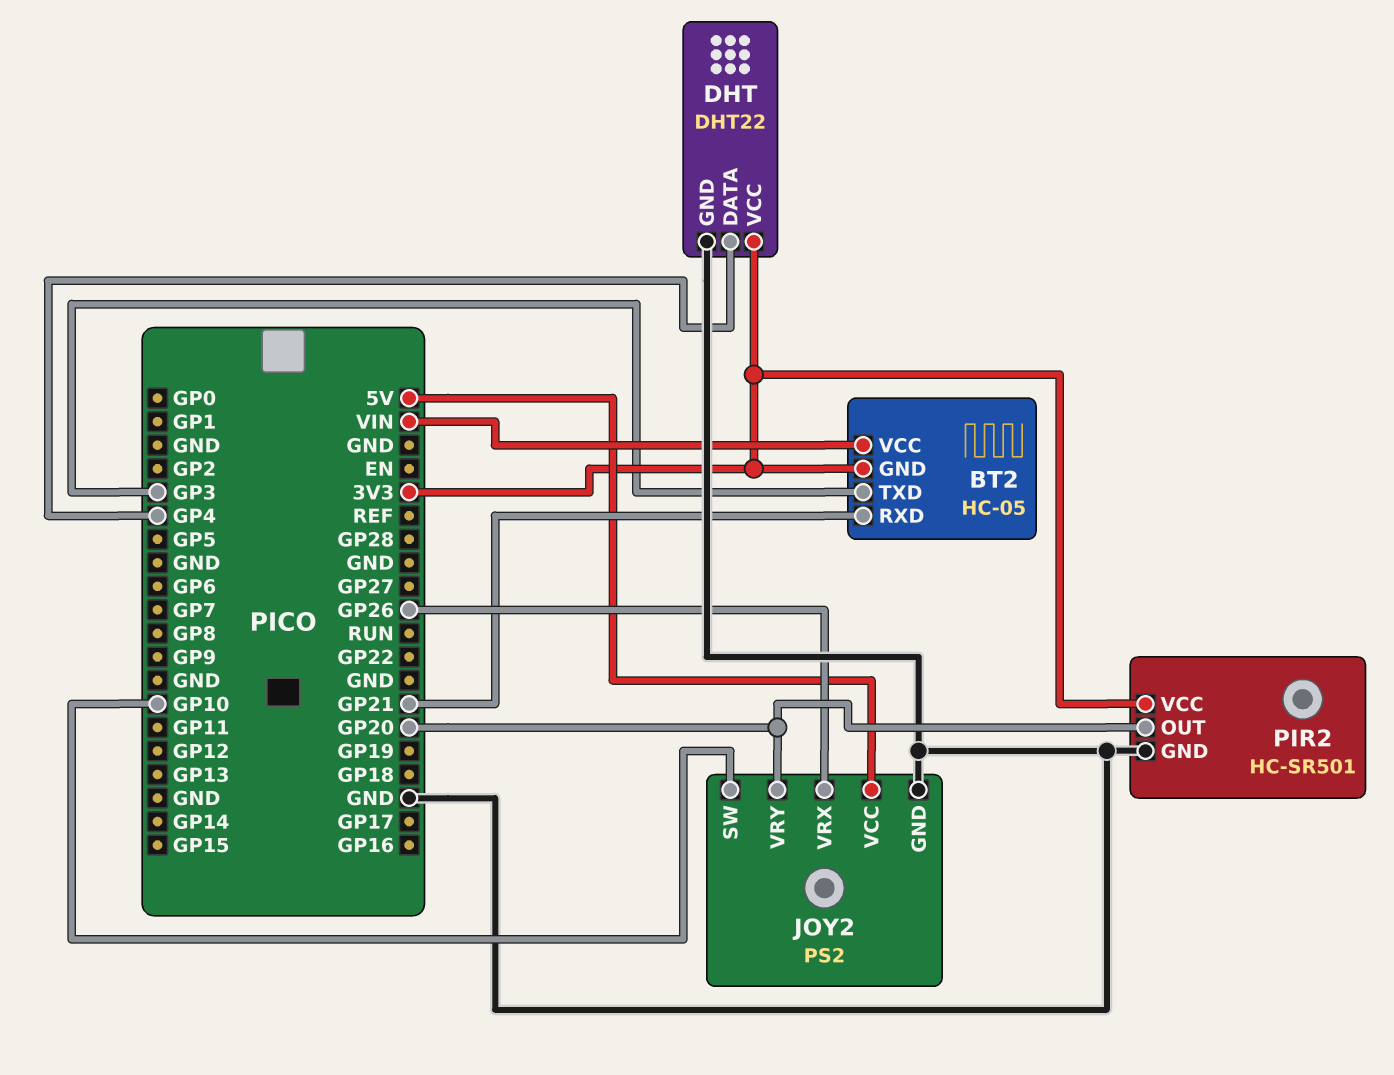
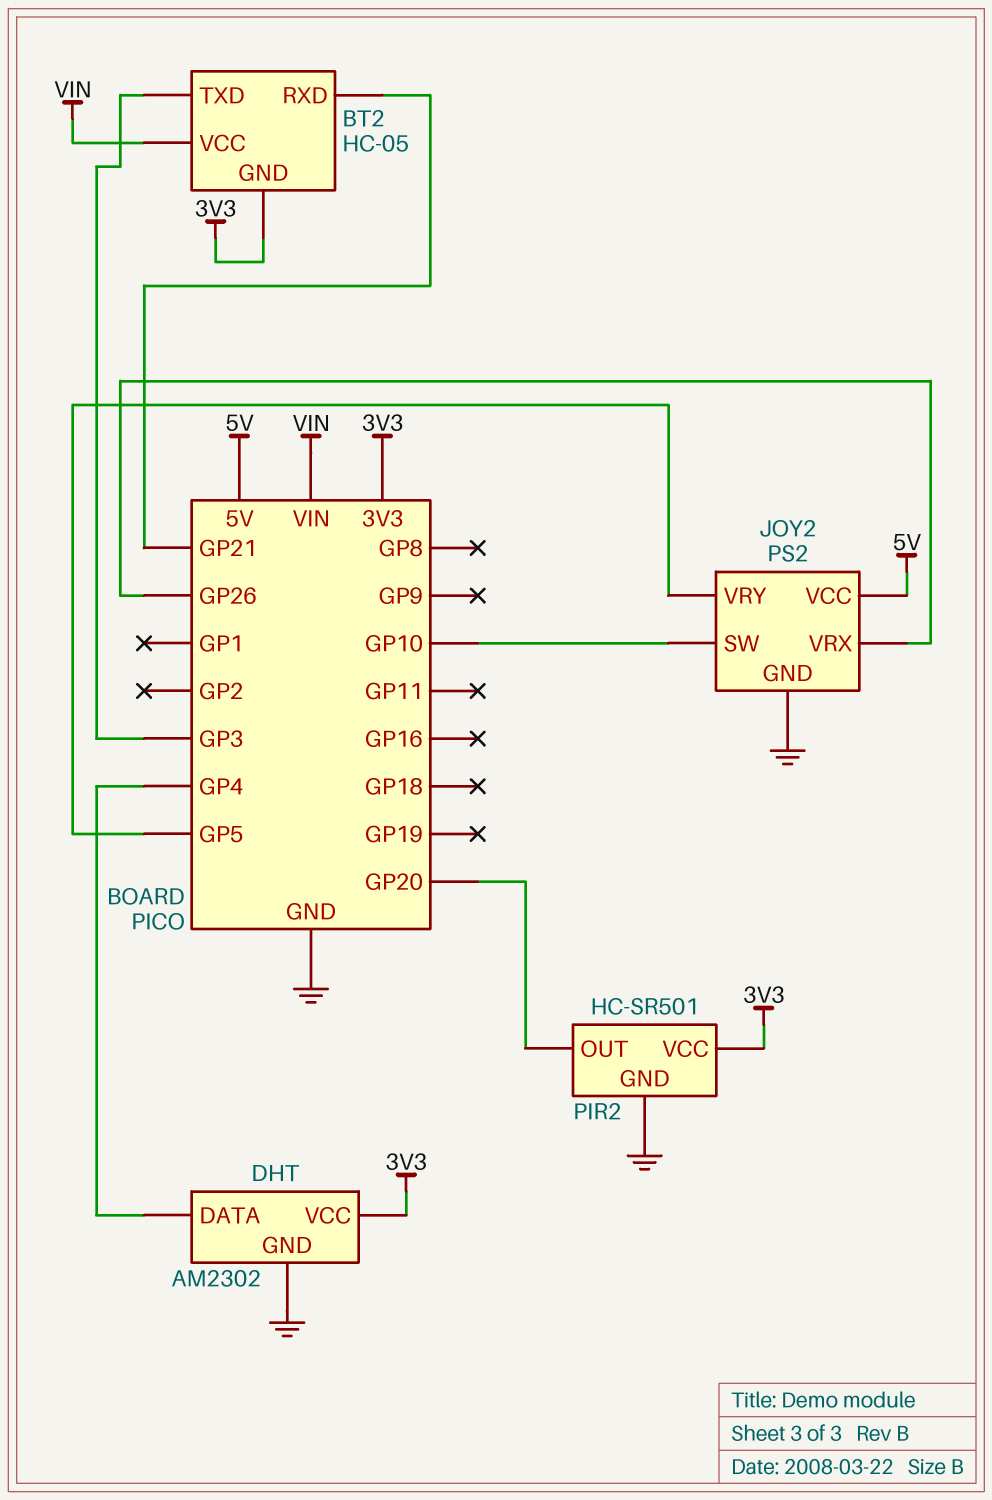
DHT: DHT22 -> AM2302
JOY2 pin VRY: GP20 -> GP5

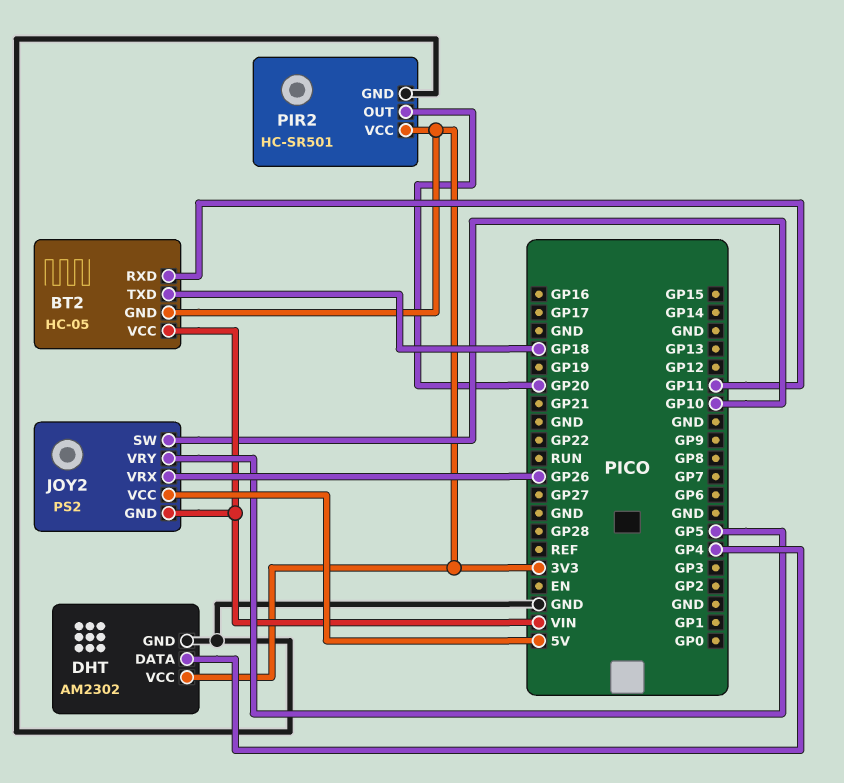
BT2 pin RXD: GP21 -> GP11
BT2 pin TXD: GP3 -> GP18
JOY2 pin GND: GND -> VIN

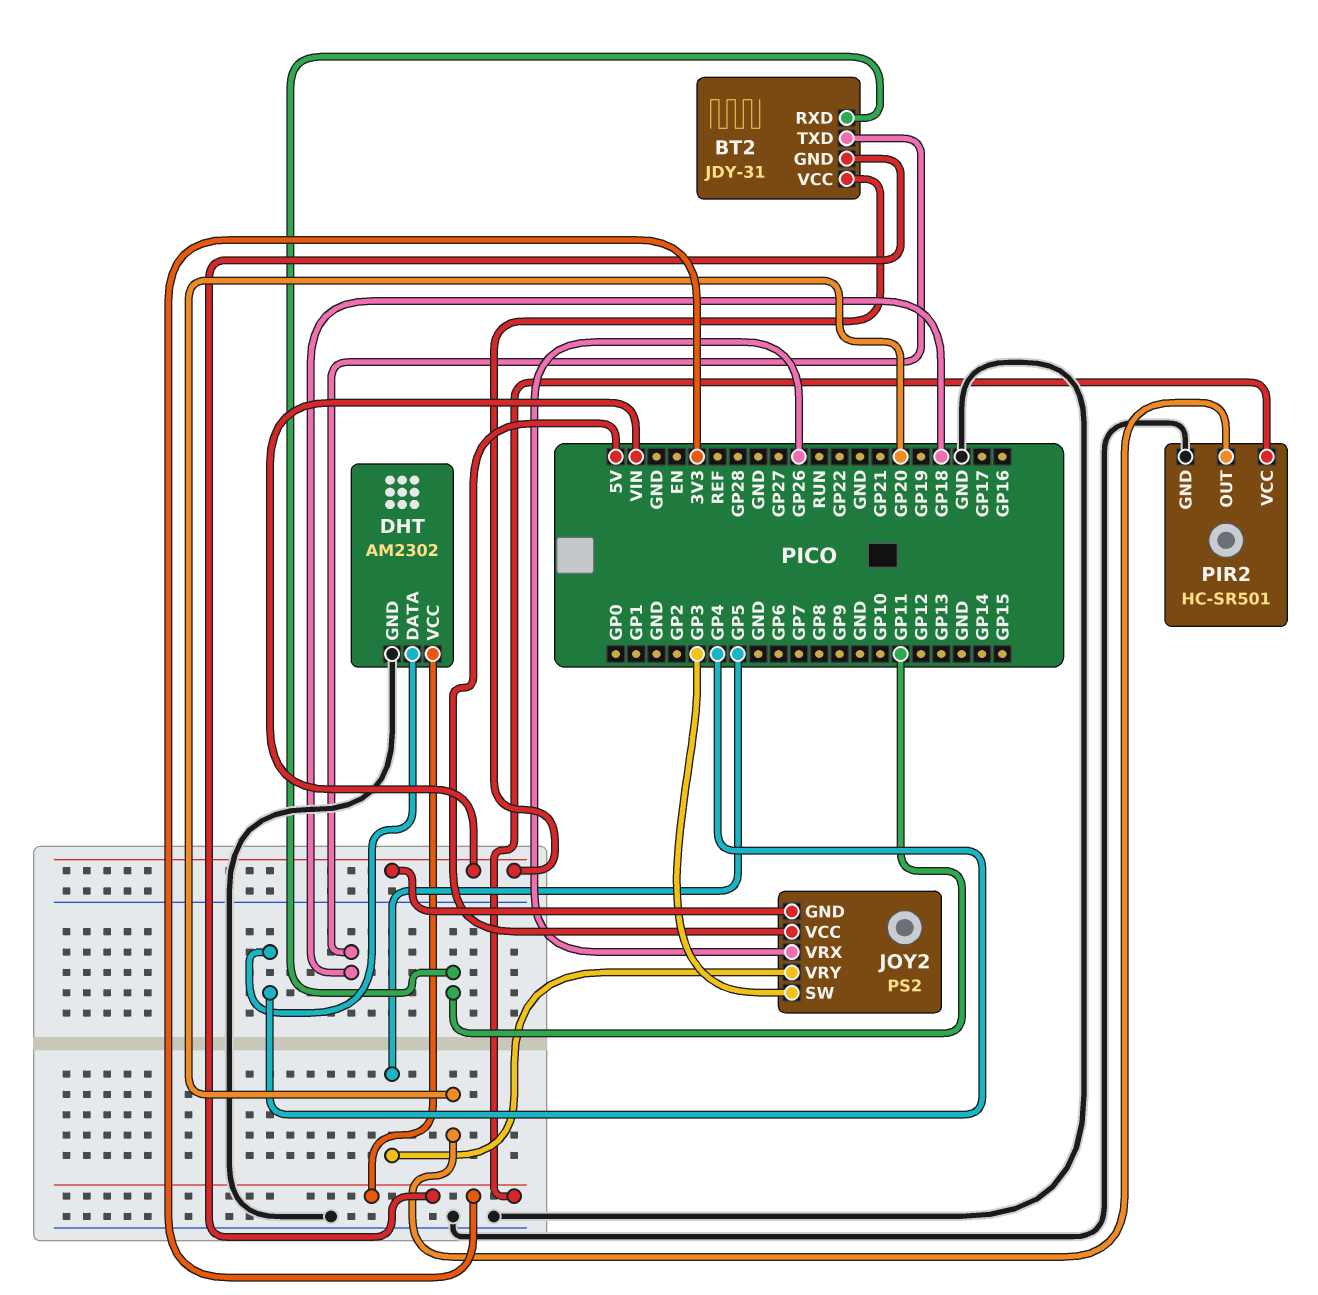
BT2: HC-05 -> JDY-31
JOY2 pin SW: GP10 -> GP3

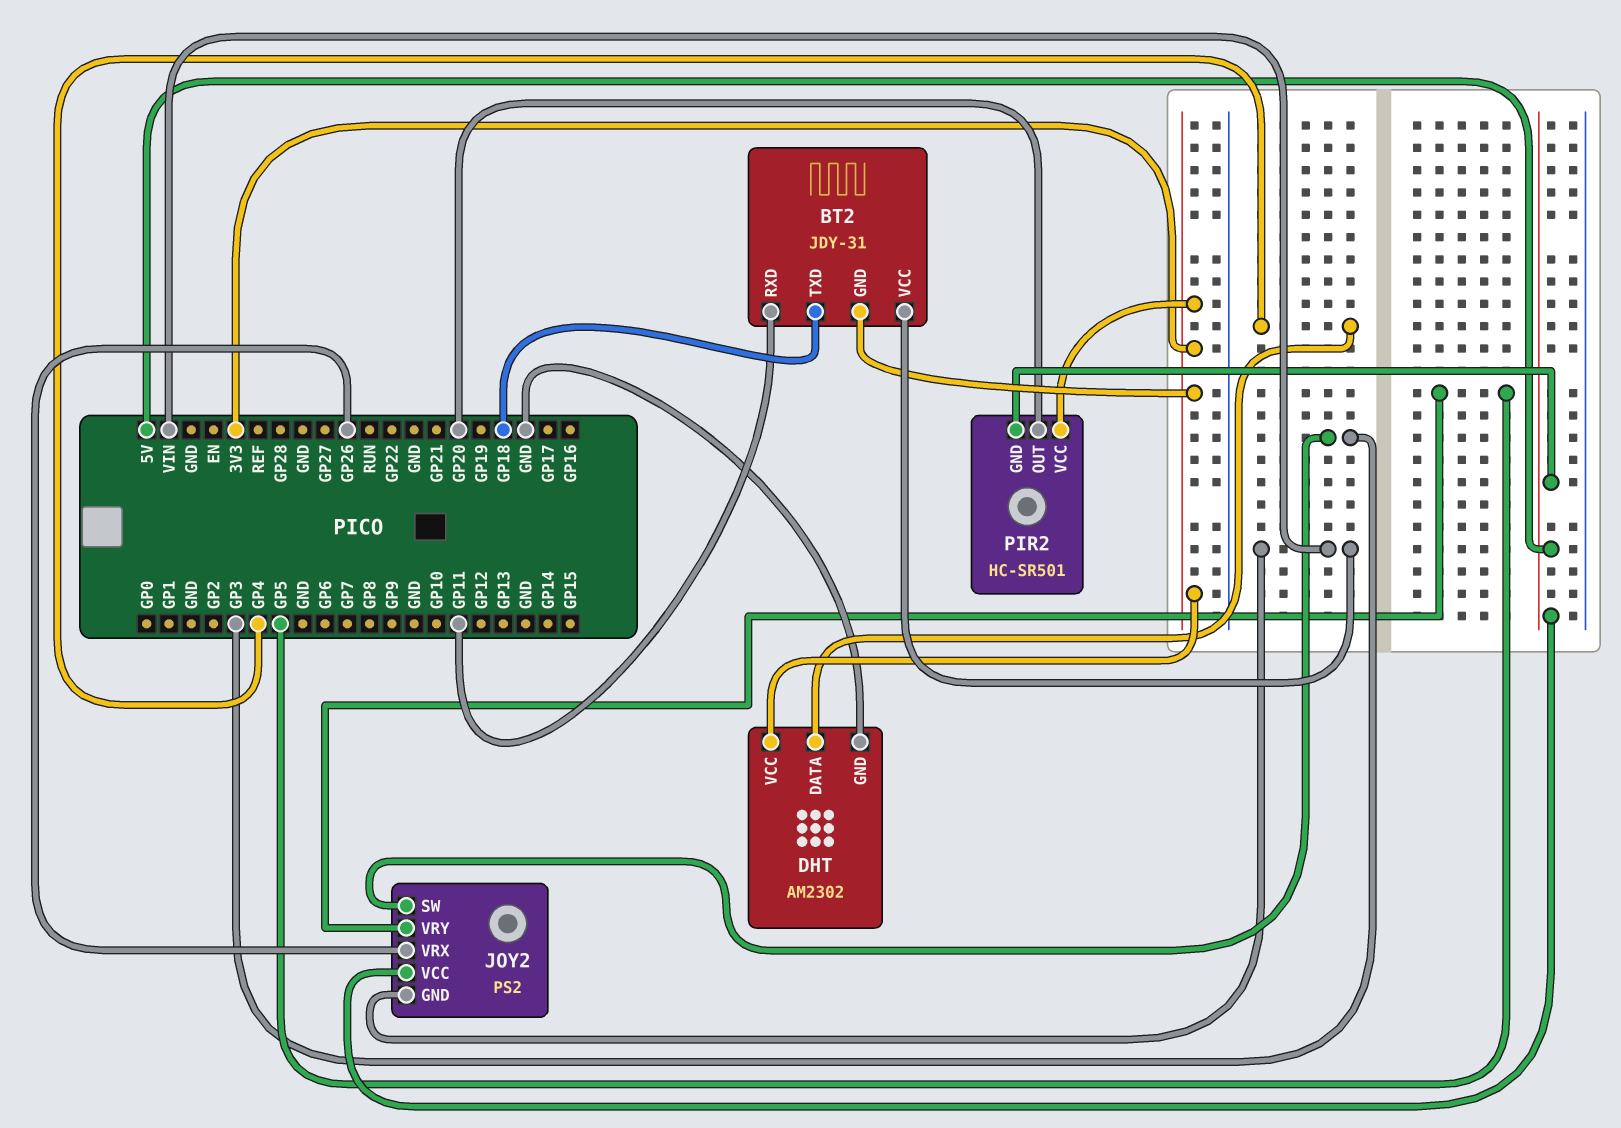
PIR2 pin GND: GND -> 5V

